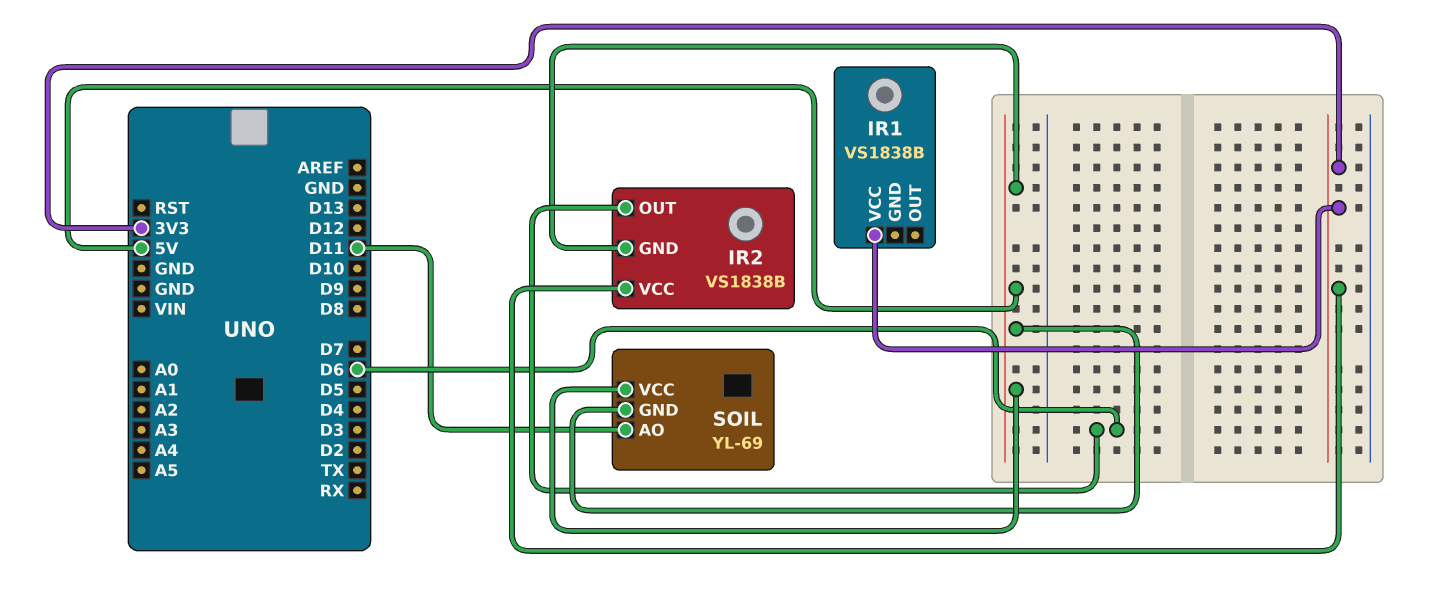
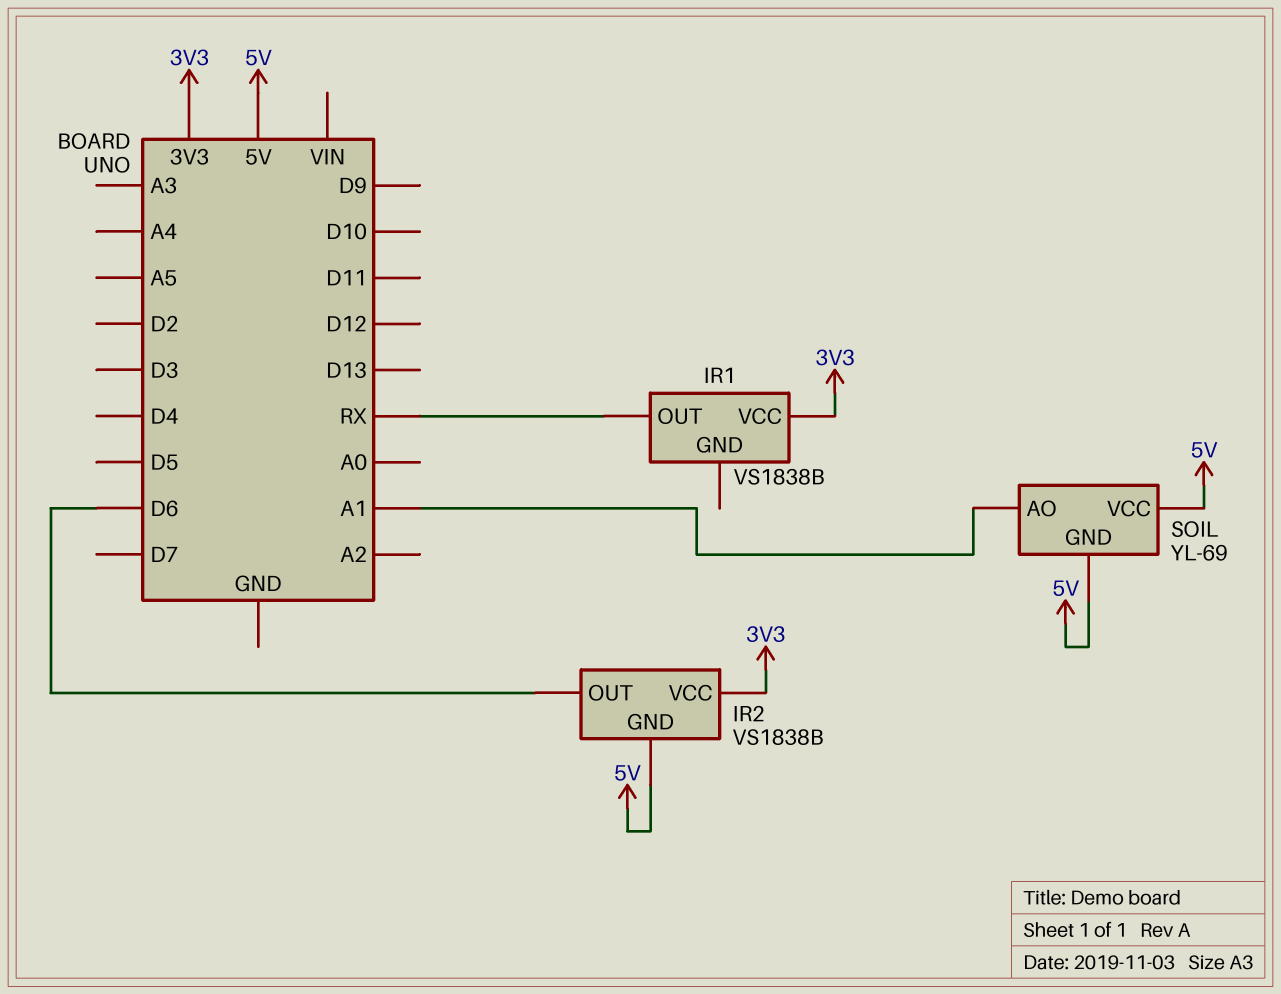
IR1 pin OUT: none -> RX
SOIL pin AO: D11 -> A1

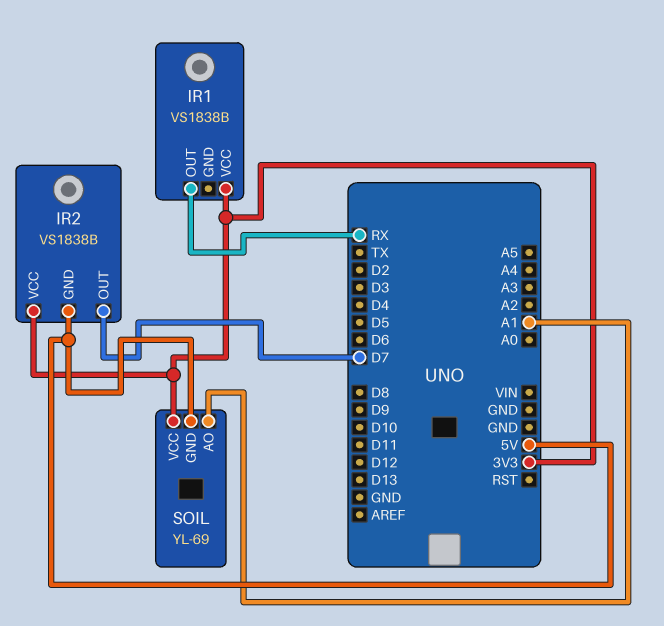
IR2 pin OUT: D6 -> D7
SOIL pin VCC: 5V -> 3V3

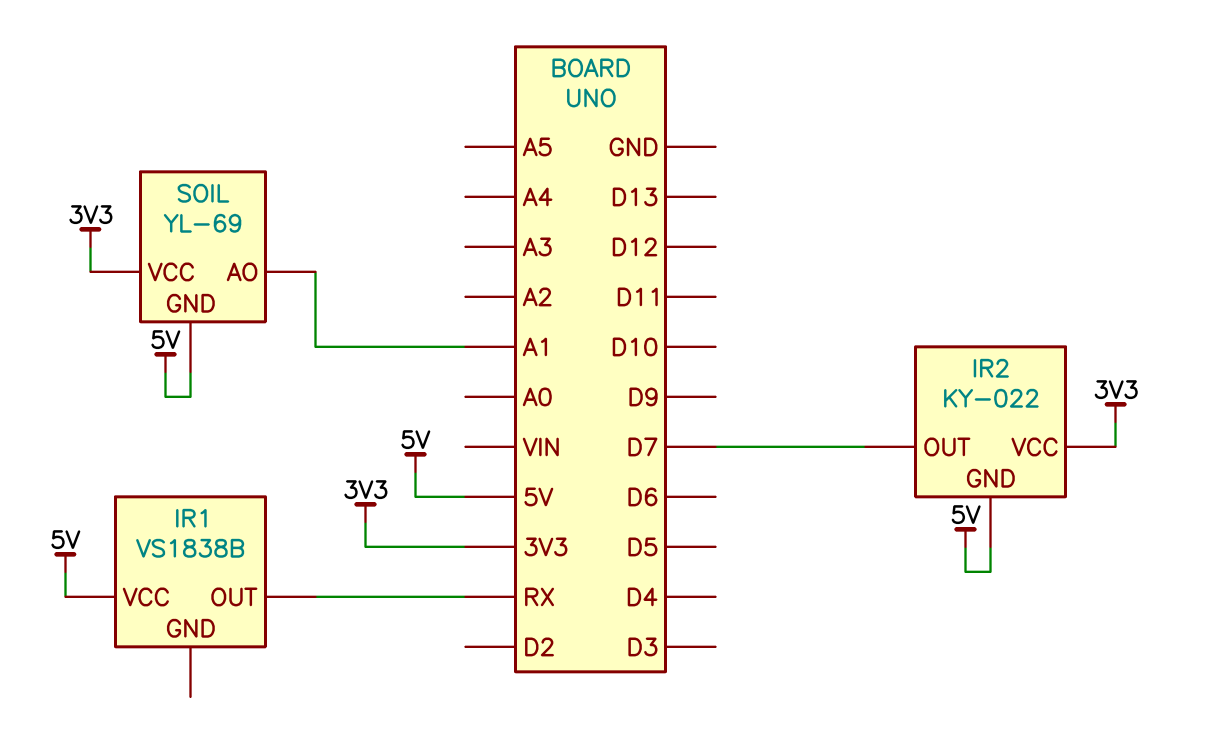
IR1 pin VCC: 3V3 -> 5V
IR2: VS1838B -> KY-022

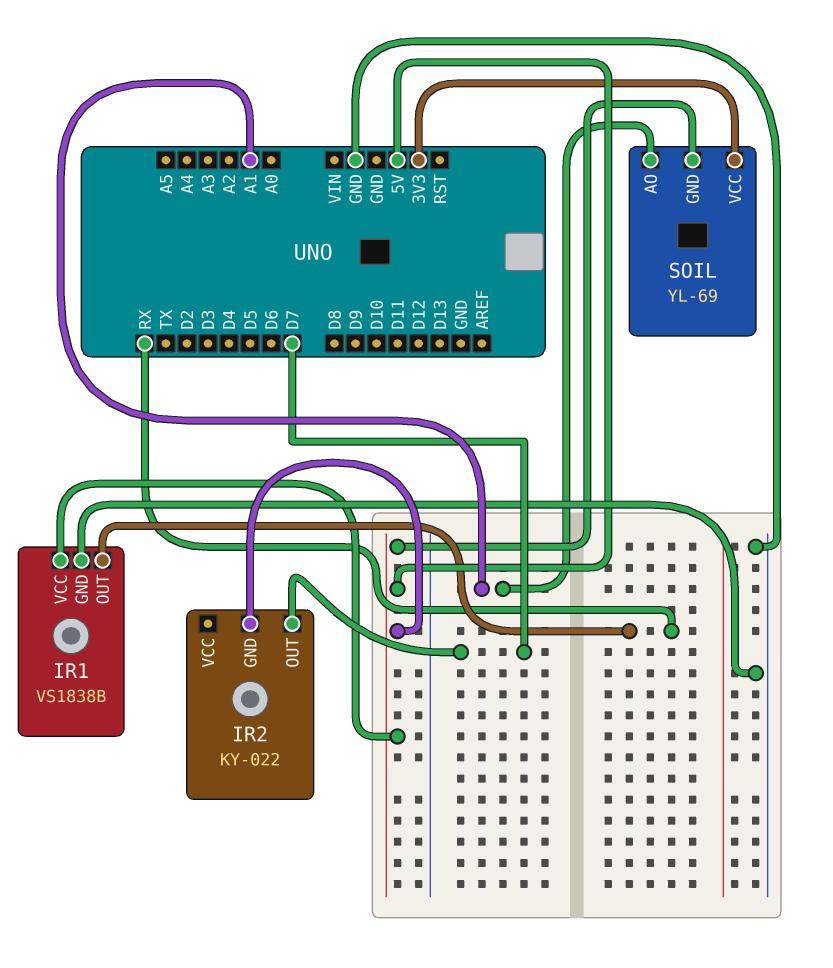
IR1 pin GND: none -> GND
IR2 pin VCC: 3V3 -> none

